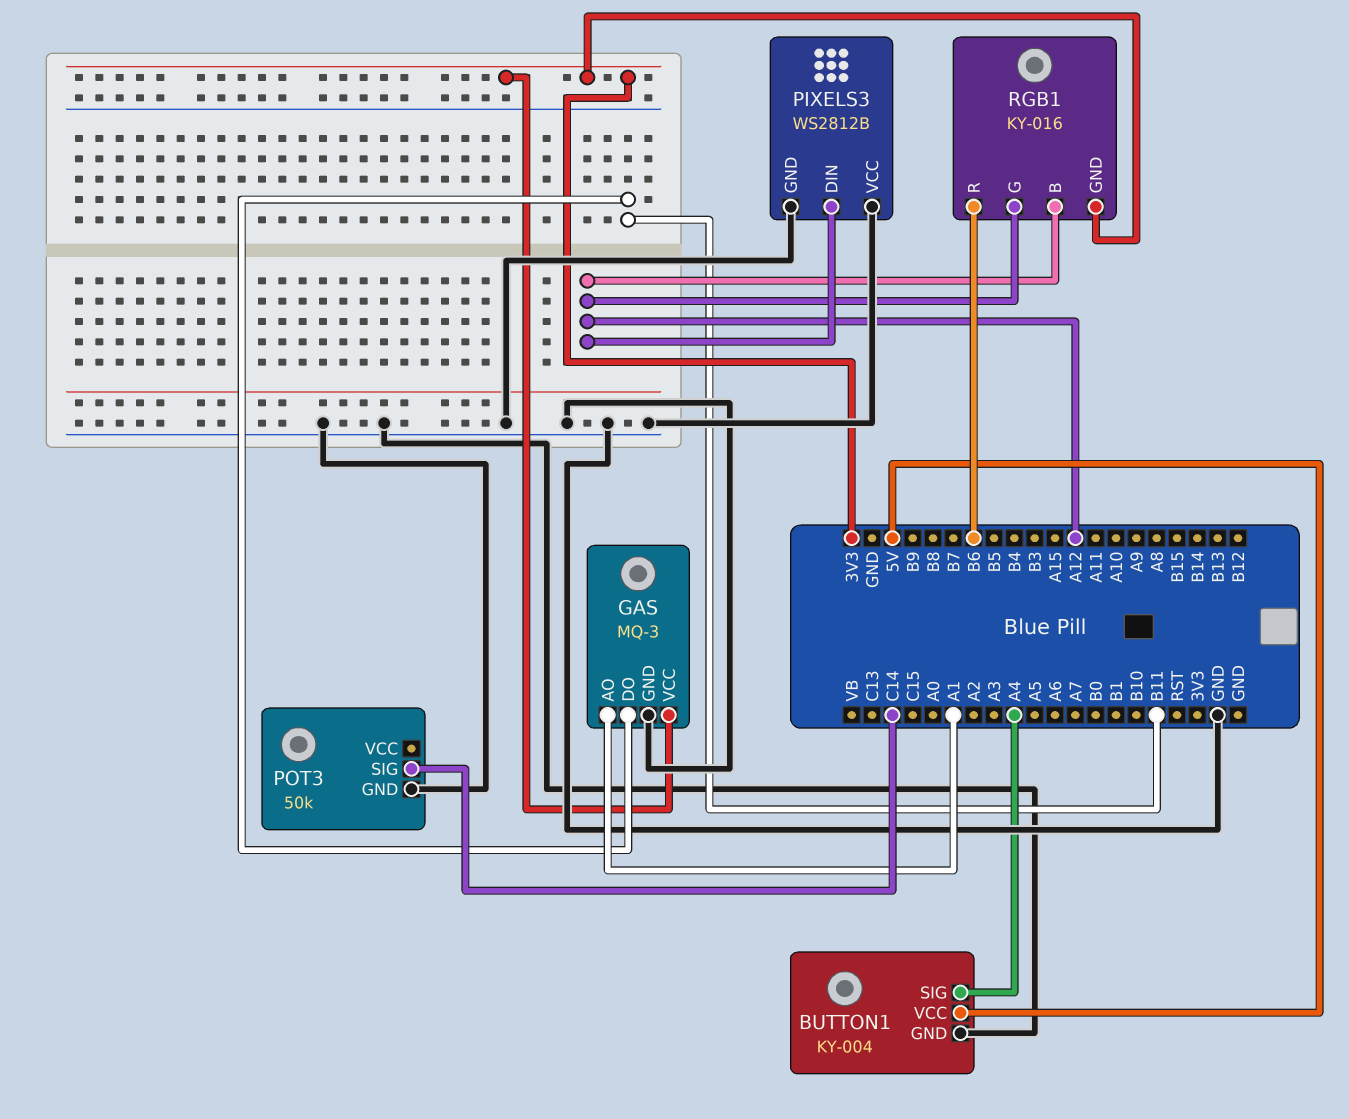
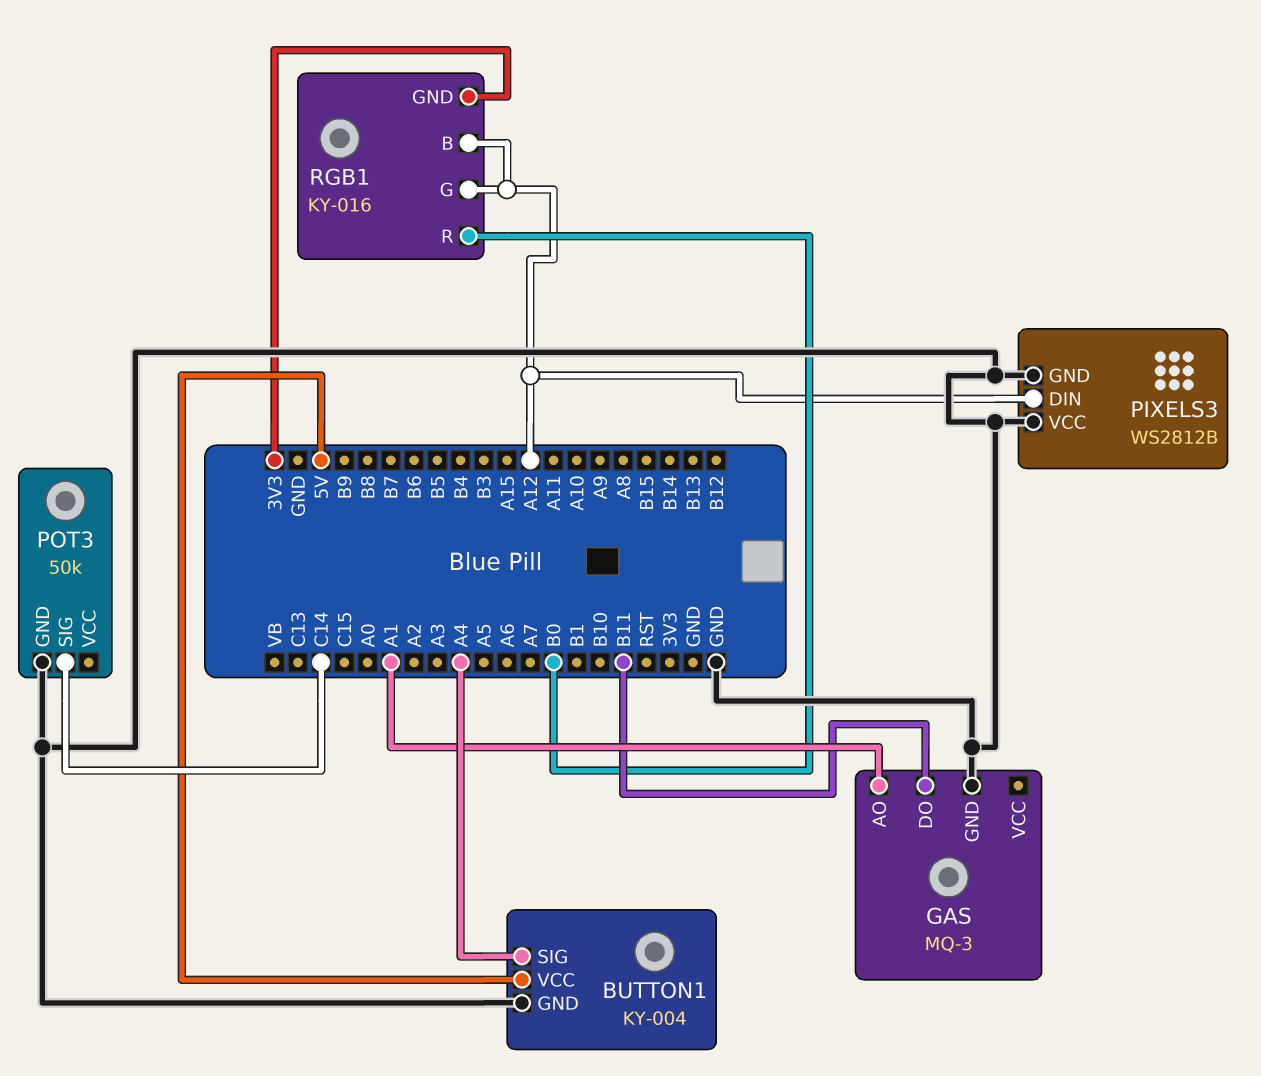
GAS pin VCC: 3V3 -> none
RGB1 pin R: B6 -> B0

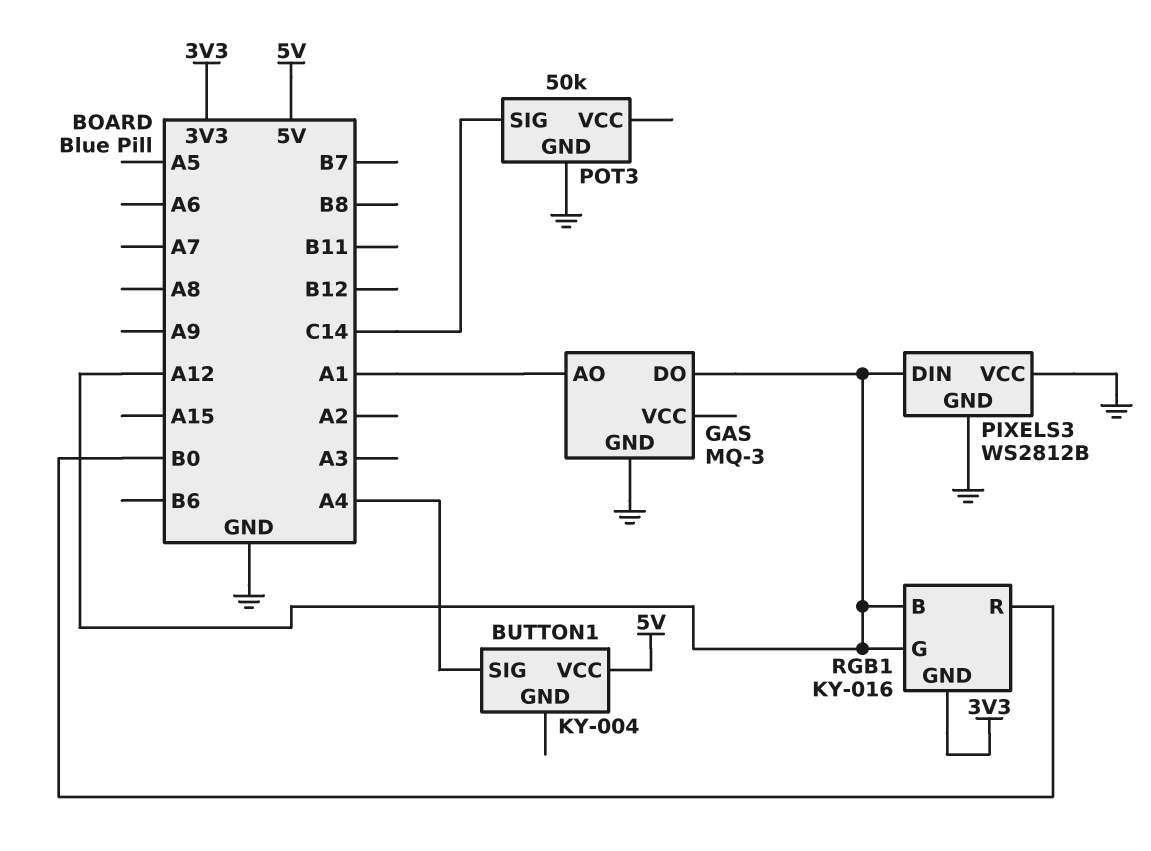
BUTTON1 pin GND: GND -> none
GAS pin DO: B11 -> A12

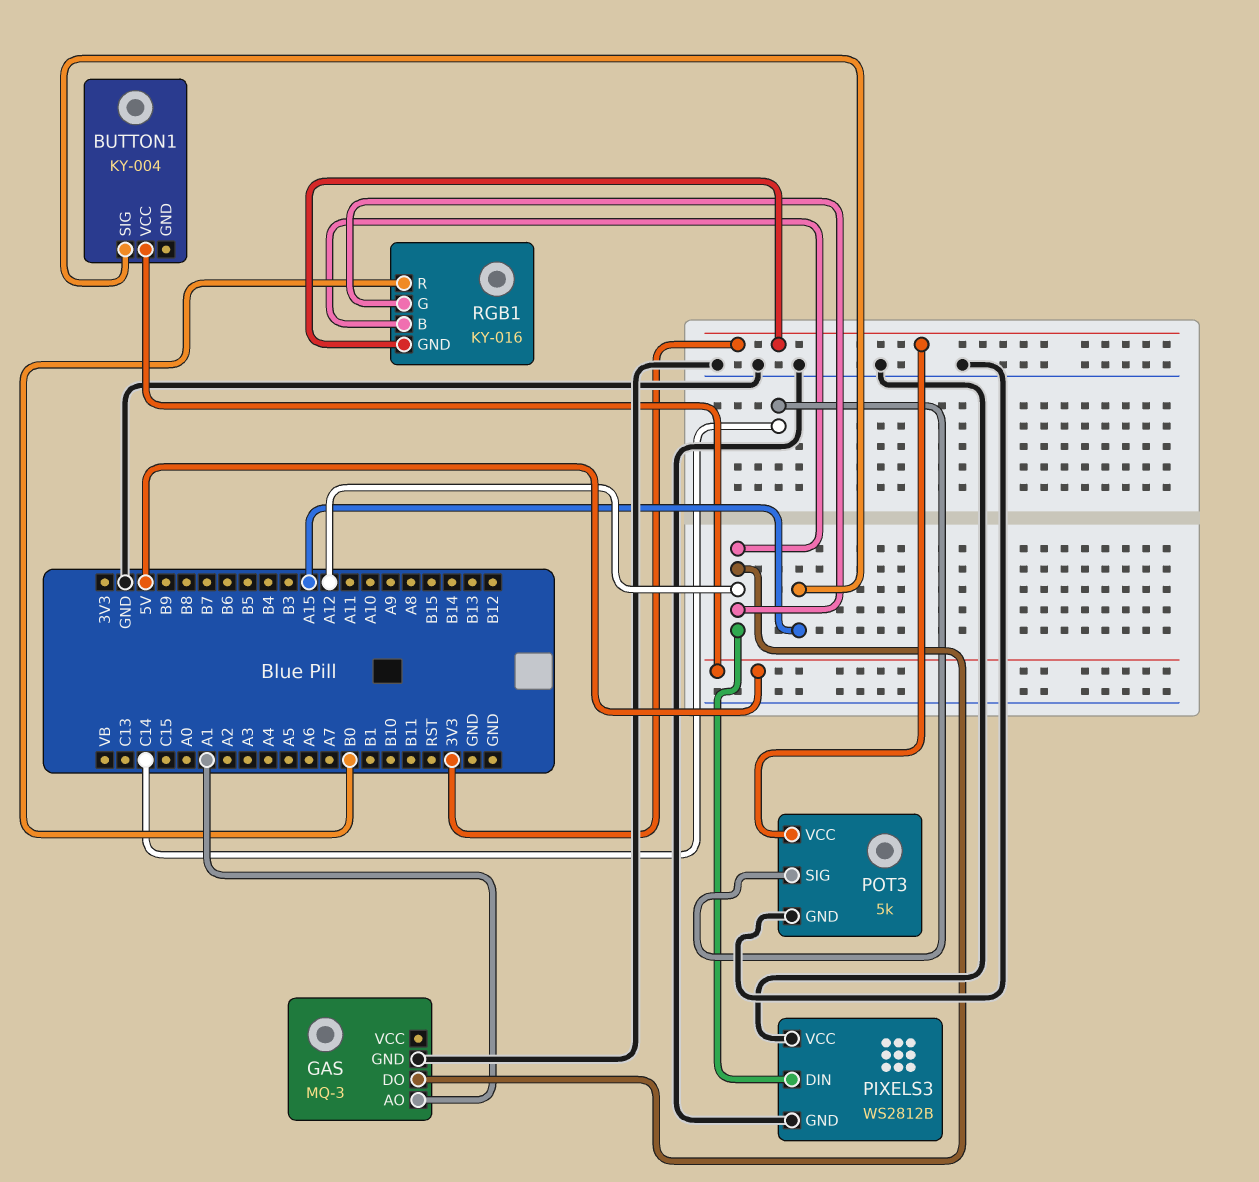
BUTTON1 pin SIG: A4 -> A15
POT3: 50k -> 5k
POT3 pin VCC: none -> 3V3

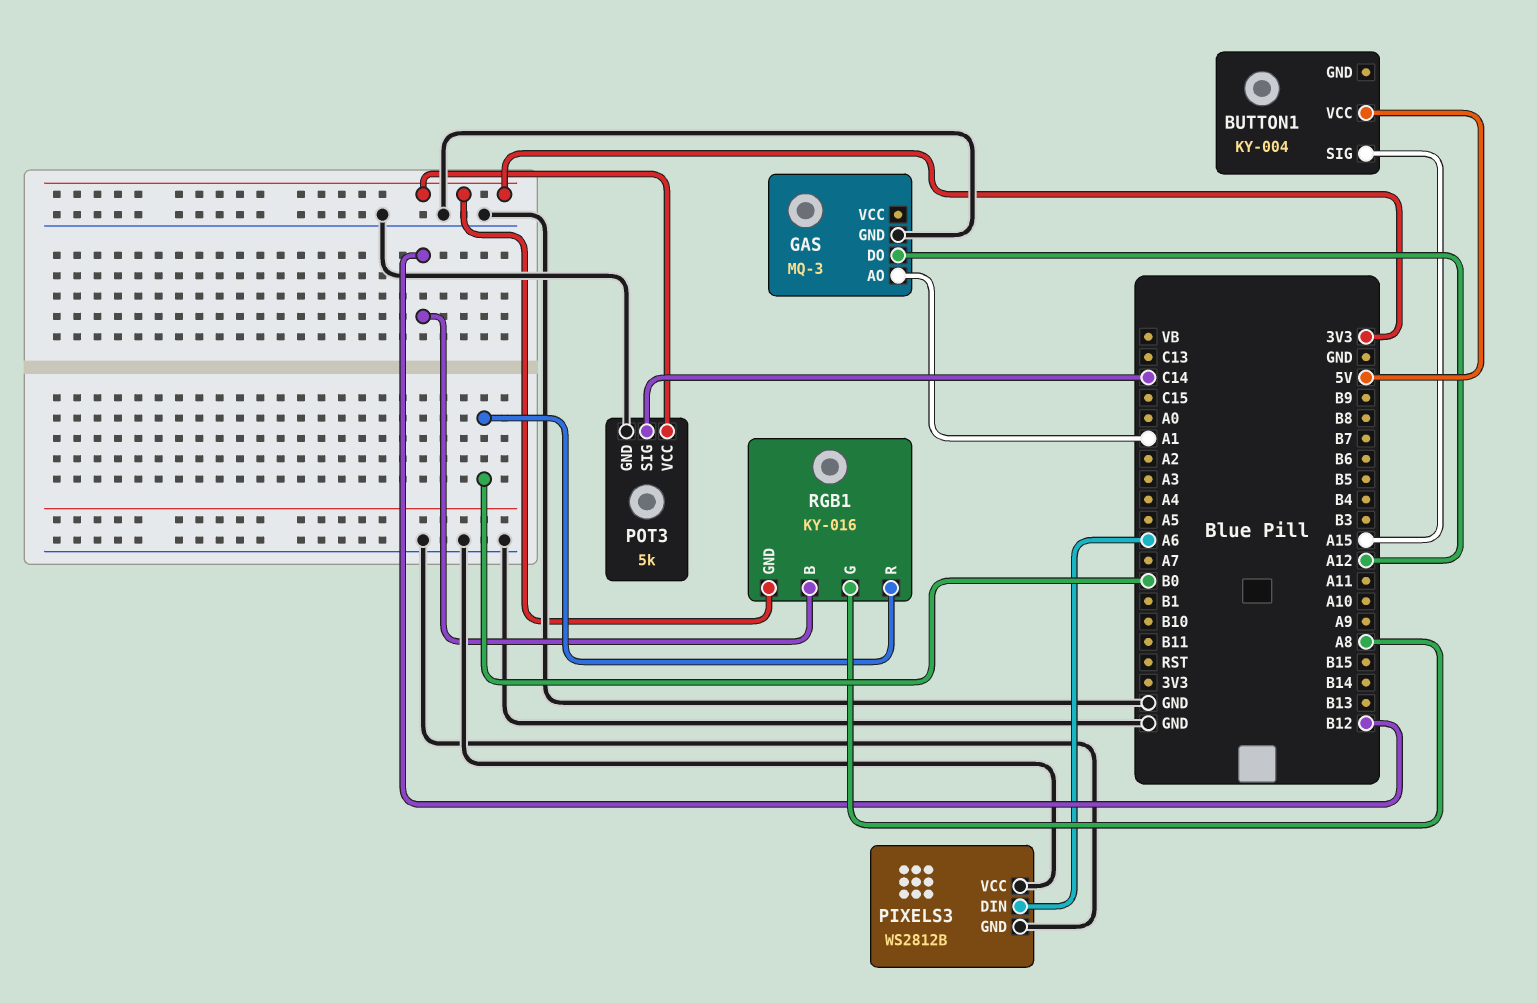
PIXELS3 pin DIN: A12 -> A6
RGB1 pin B: A12 -> B12
RGB1 pin G: A12 -> A8

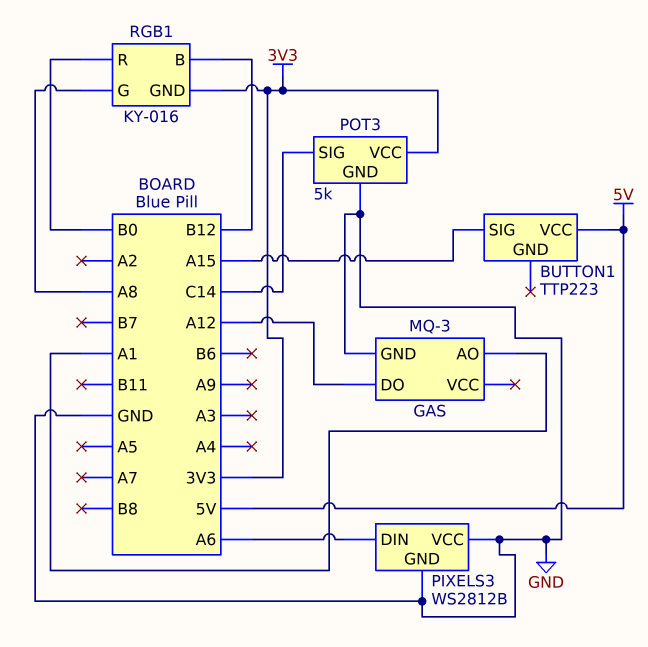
BUTTON1: KY-004 -> TTP223

